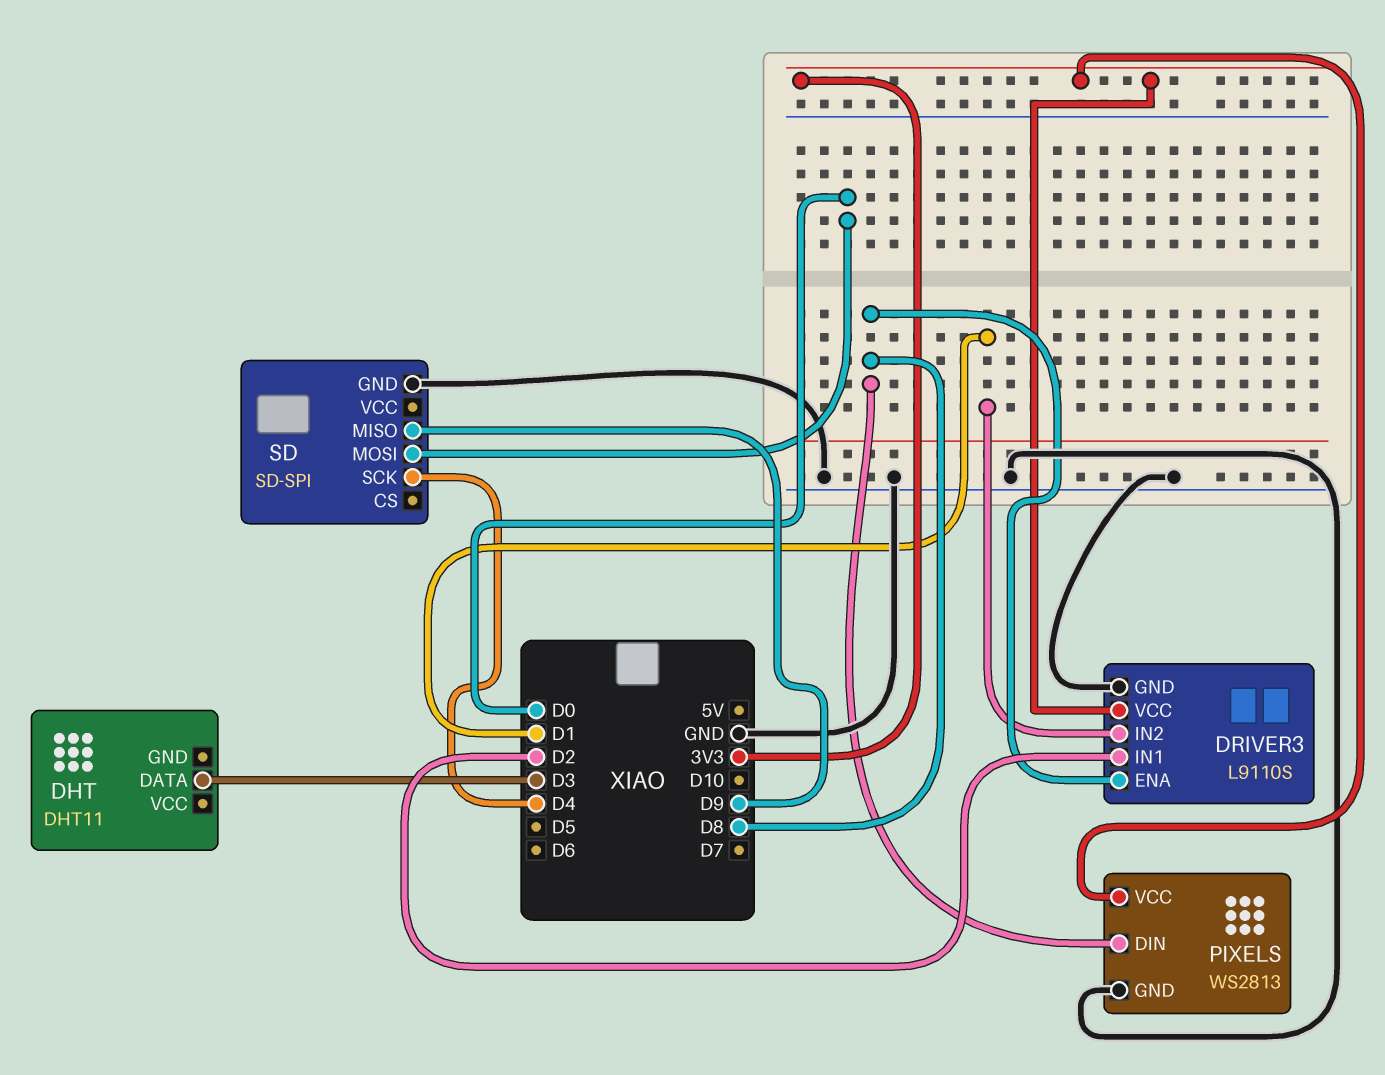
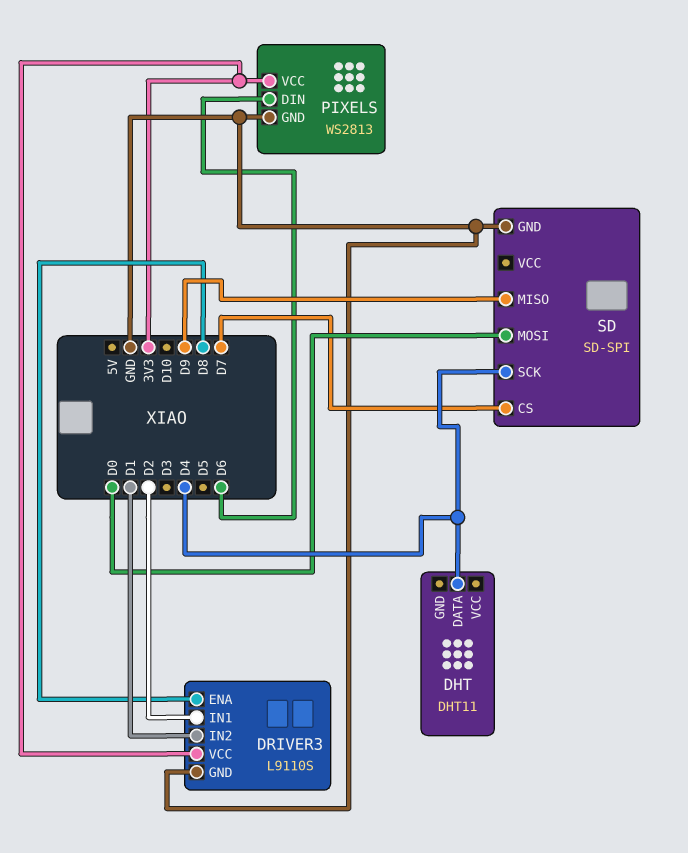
DHT pin DATA: D3 -> D4
PIXELS pin DIN: D8 -> D6
SD pin CS: none -> D7

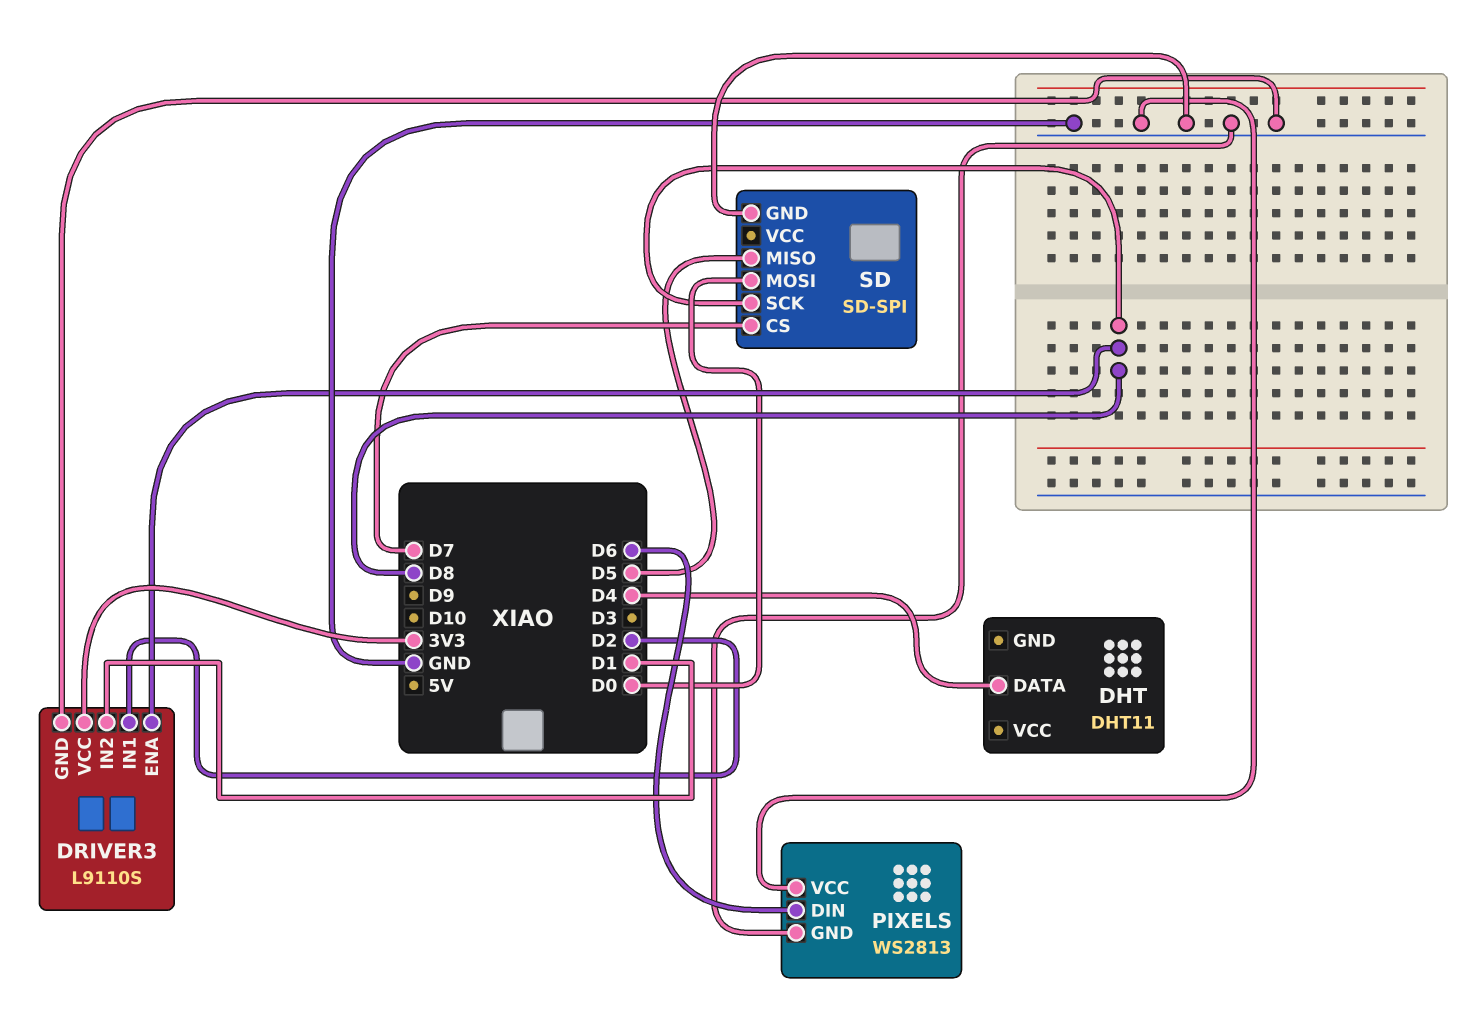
PIXELS pin VCC: 3V3 -> GND
SD pin MISO: D9 -> D5
SD pin SCK: D4 -> D8

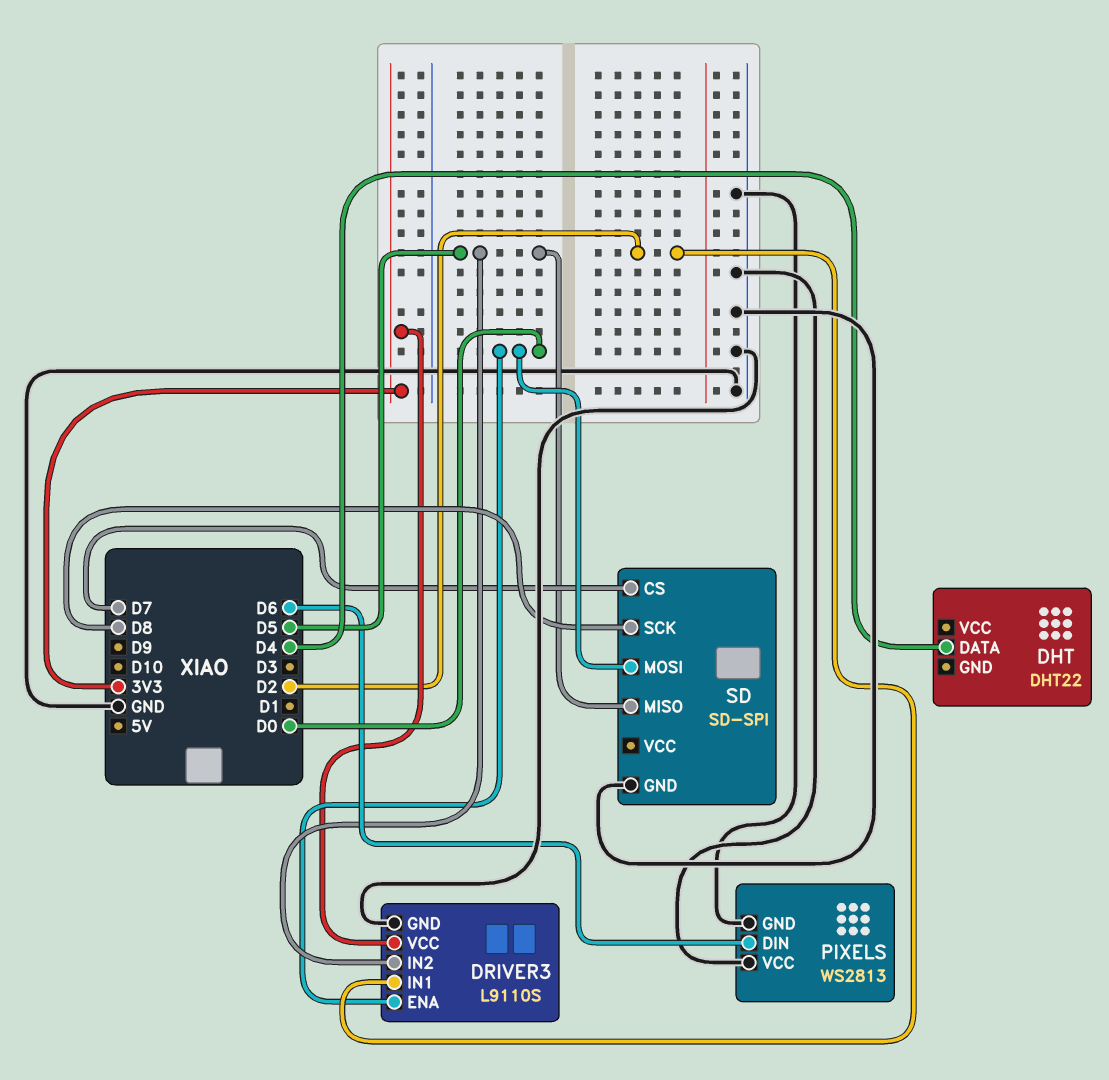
DHT: DHT11 -> DHT22
DRIVER3 pin ENA: D8 -> D0
DRIVER3 pin IN2: D1 -> D5

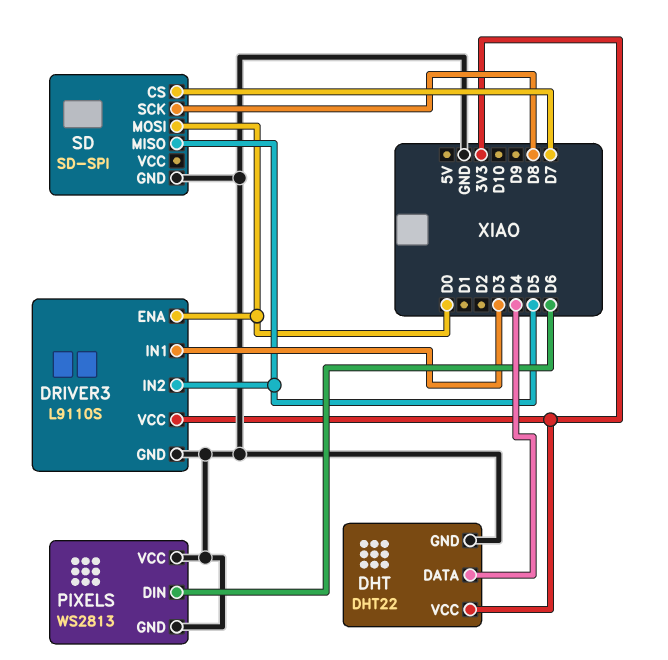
DHT pin GND: none -> GND
DHT pin VCC: none -> 3V3
DRIVER3 pin IN1: D2 -> D3

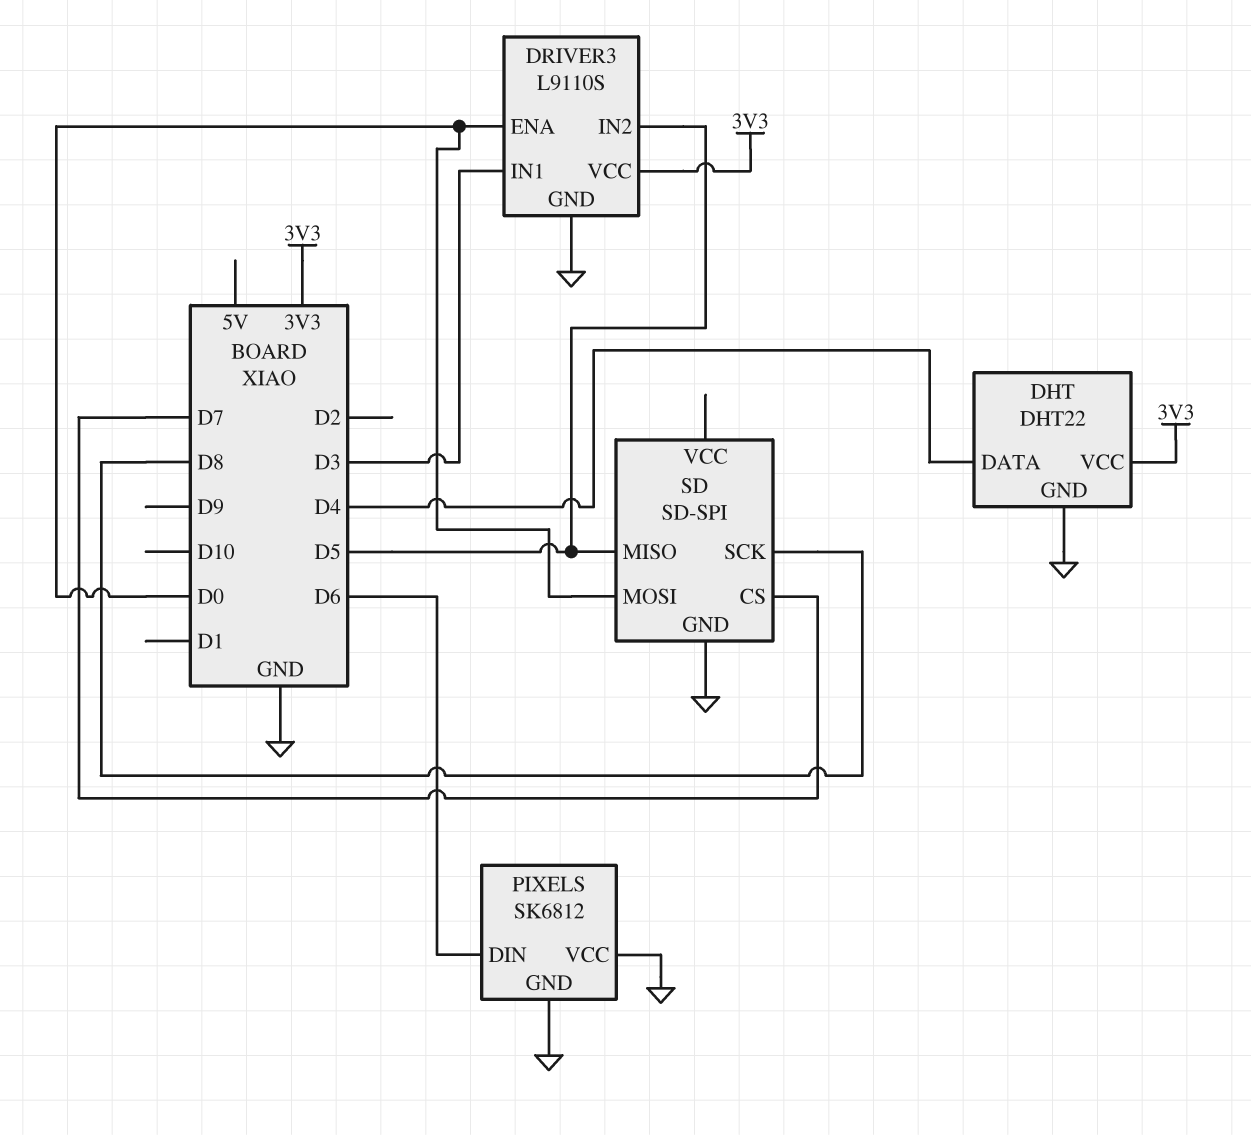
PIXELS: WS2813 -> SK6812

